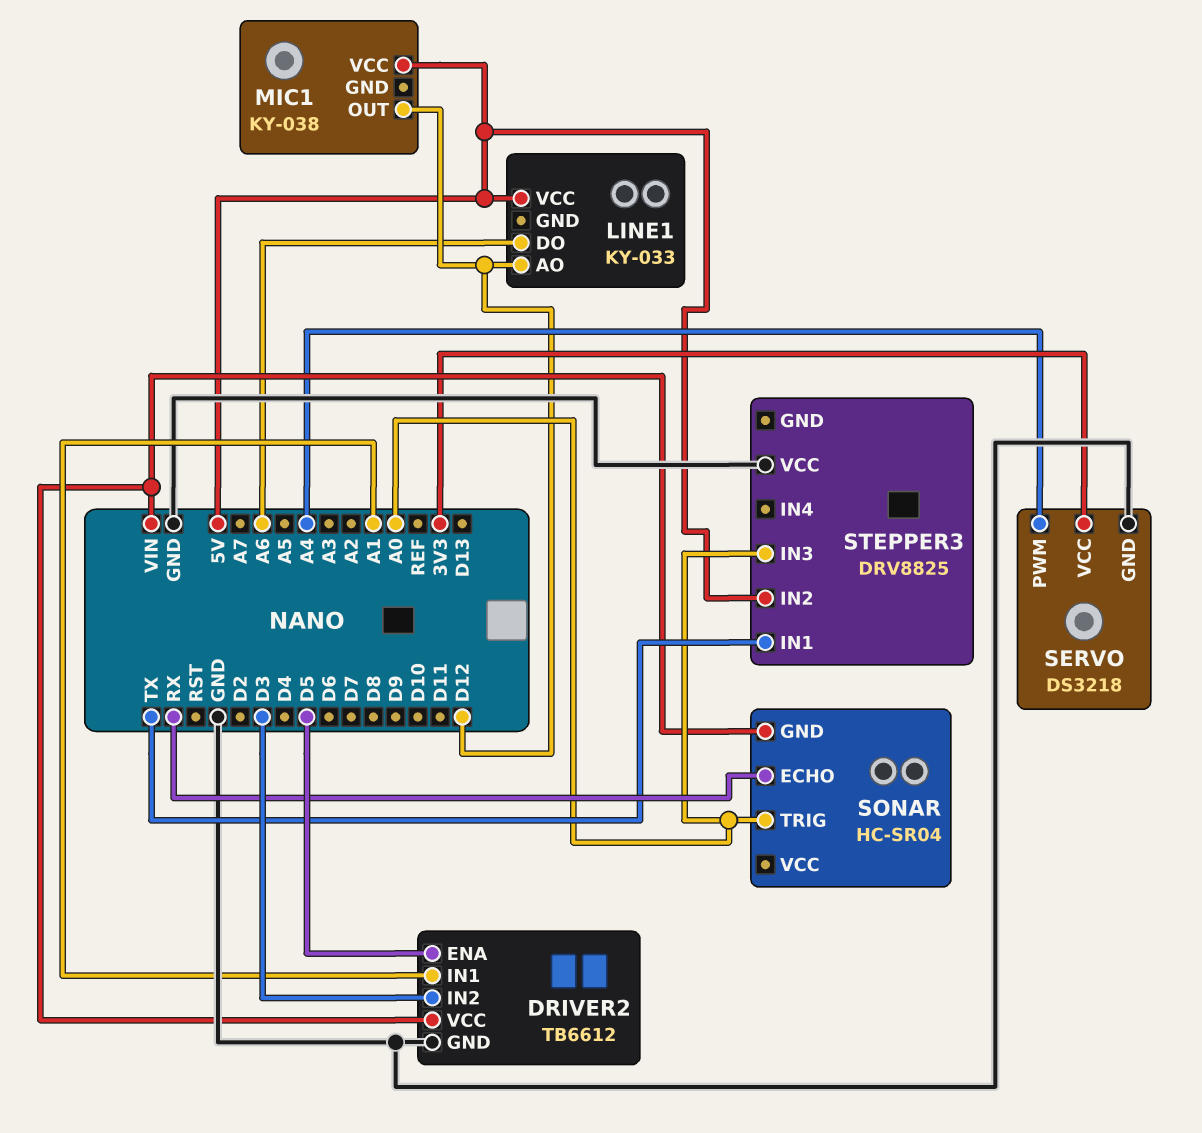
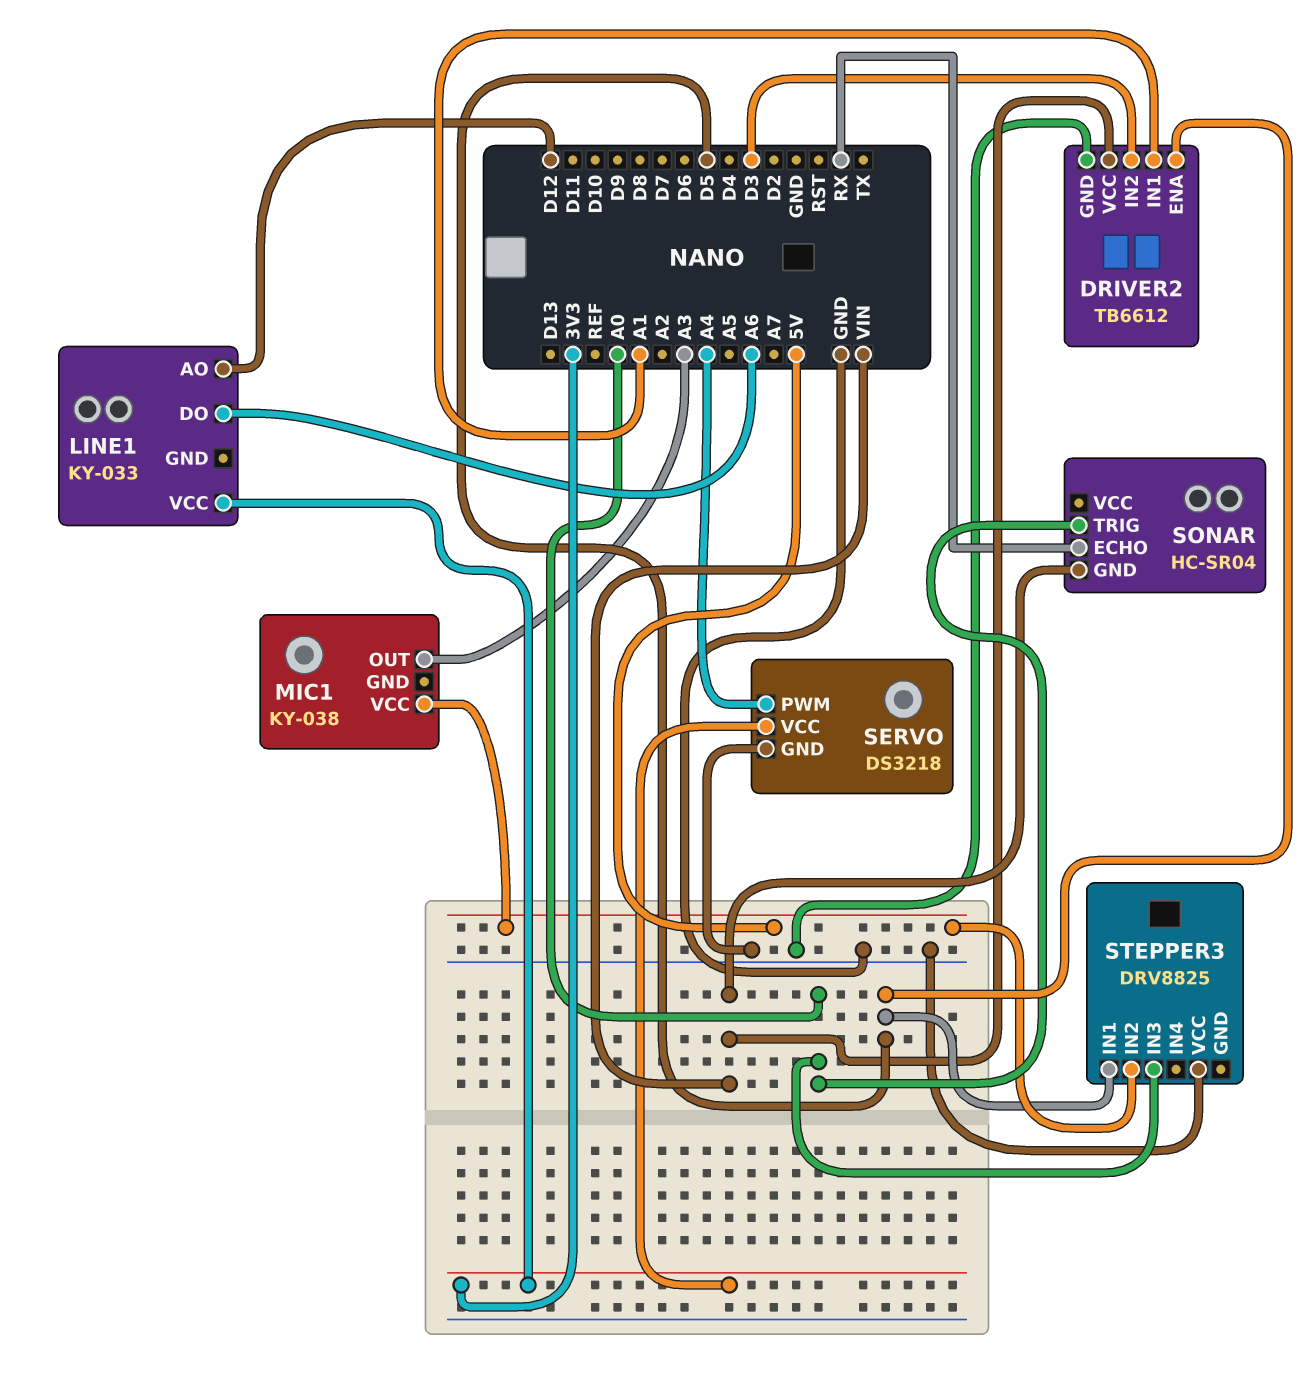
LINE1 pin VCC: 5V -> 3V3
MIC1 pin OUT: D12 -> A3
STEPPER3 pin IN1: TX -> D5

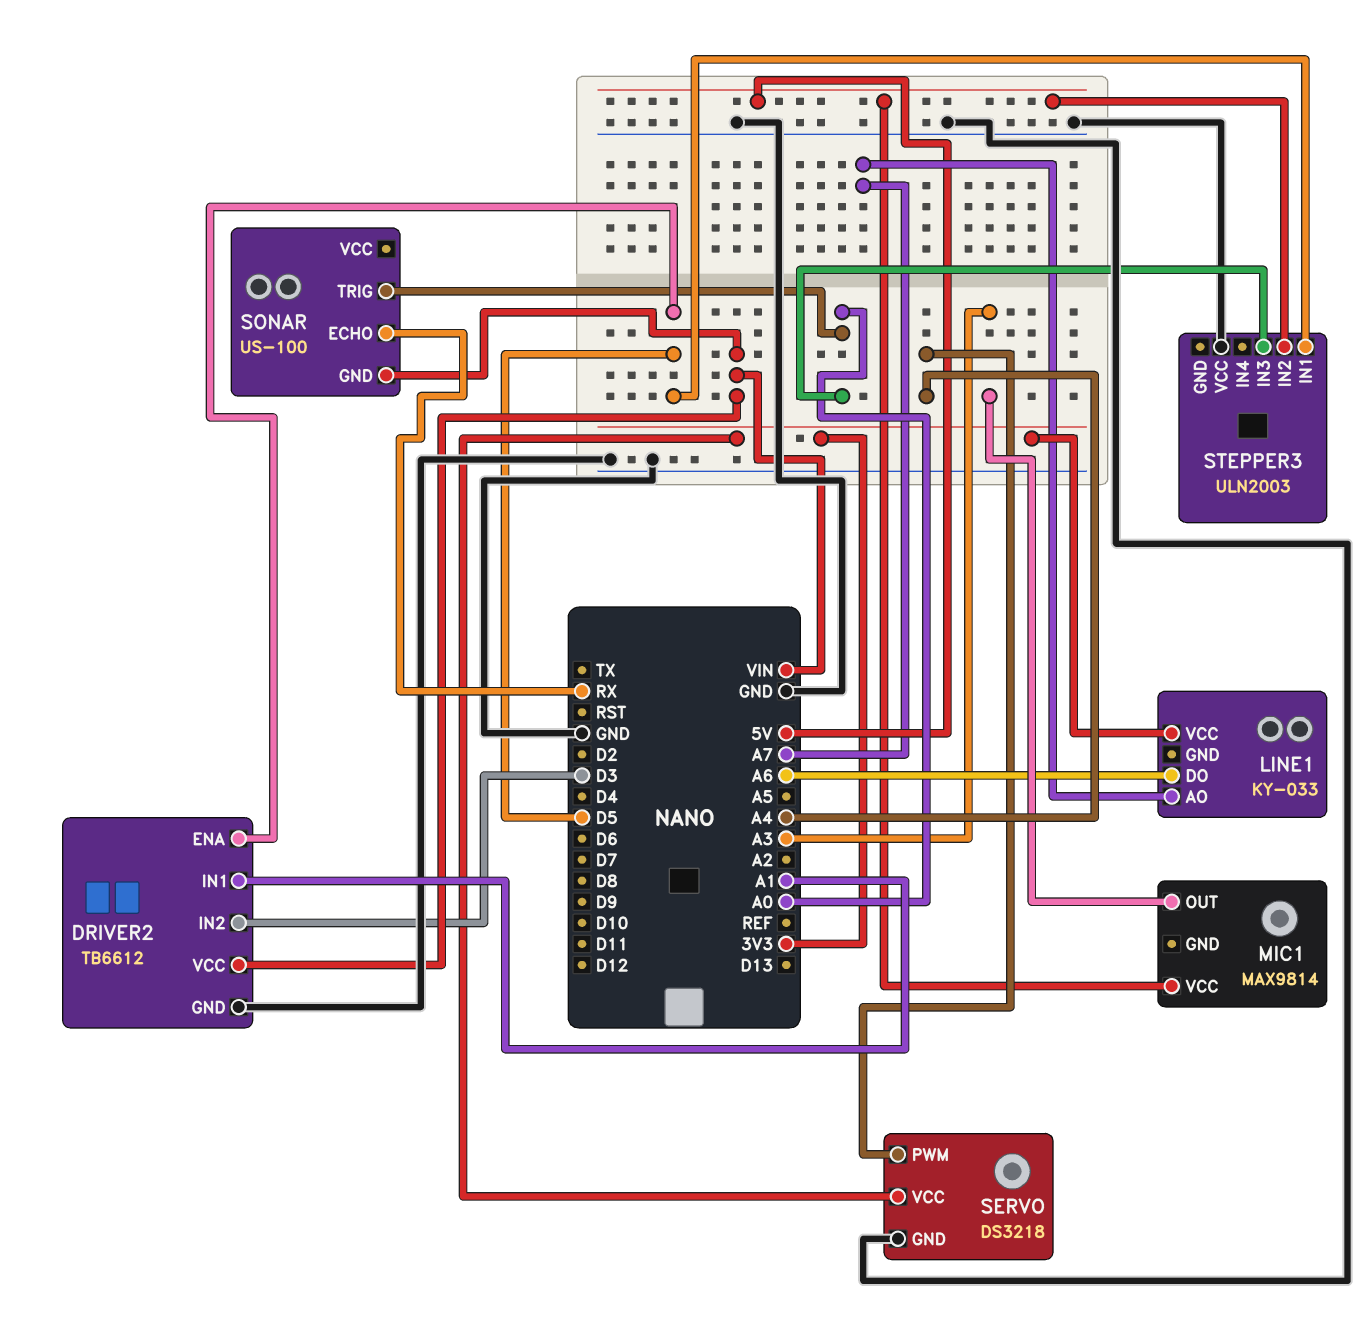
LINE1 pin AO: D12 -> A7
MIC1: KY-038 -> MAX9814
SONAR: HC-SR04 -> US-100
STEPPER3: DRV8825 -> ULN2003

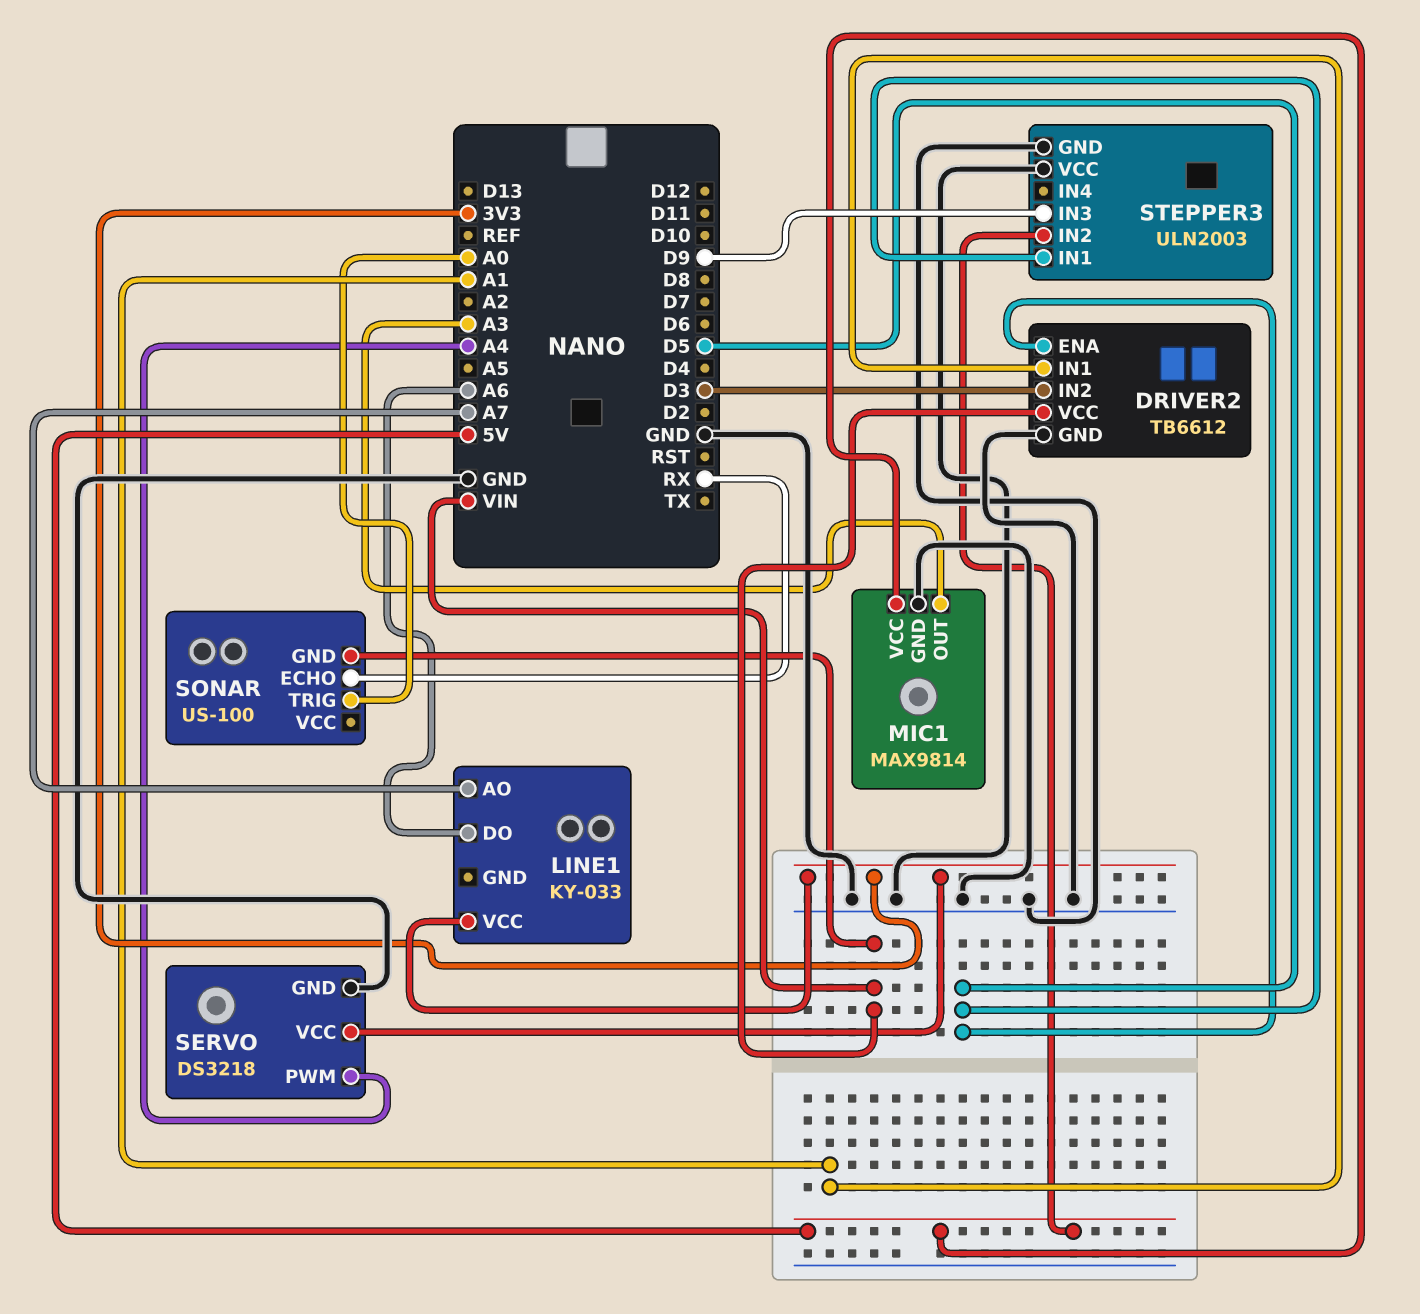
MIC1 pin GND: none -> GND
STEPPER3 pin GND: none -> GND
STEPPER3 pin IN3: A0 -> D9

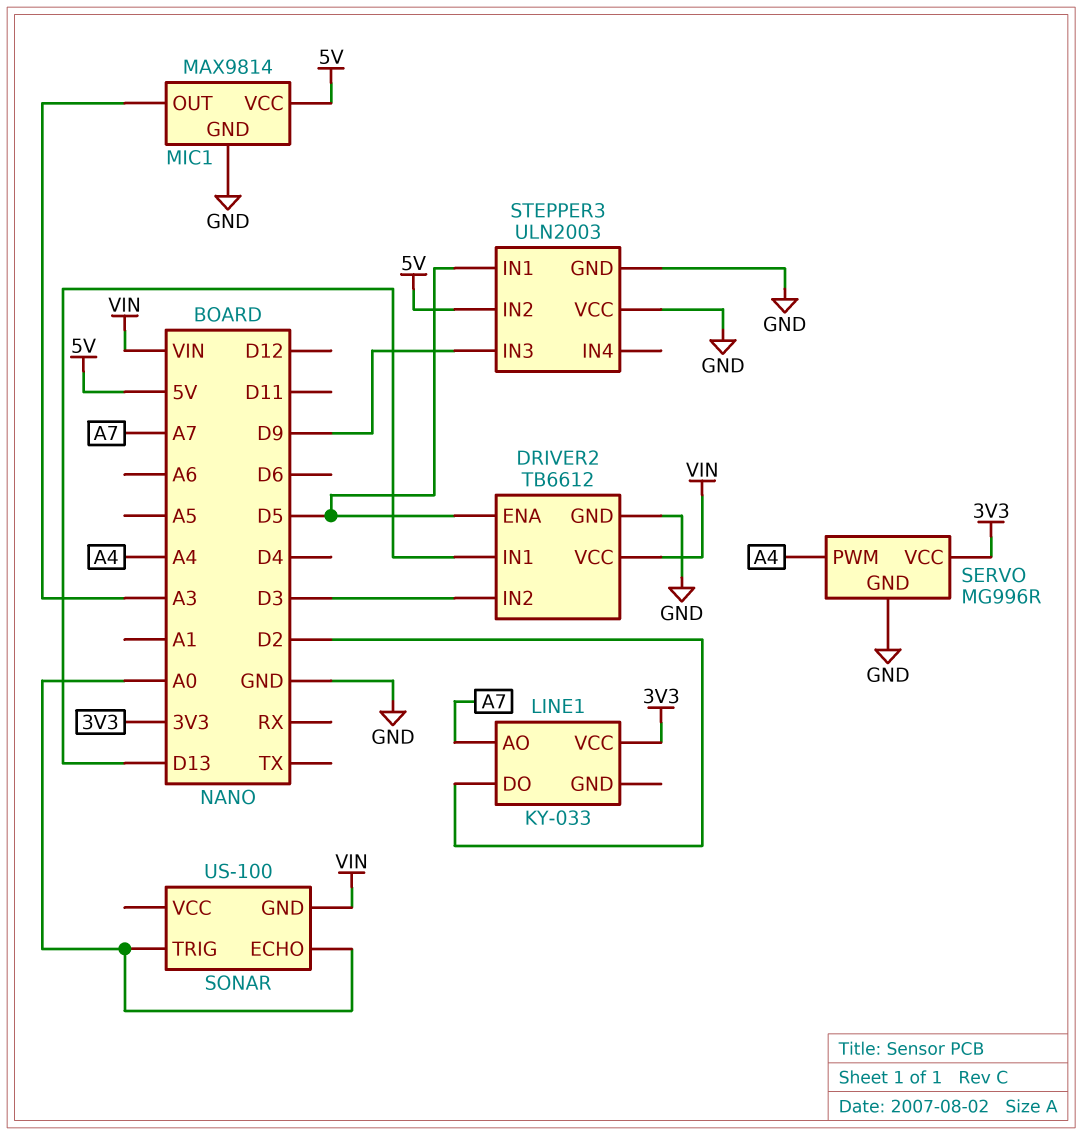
DRIVER2 pin IN1: A1 -> D13
LINE1 pin DO: A6 -> D2
SERVO: DS3218 -> MG996R
SONAR pin ECHO: RX -> A0

